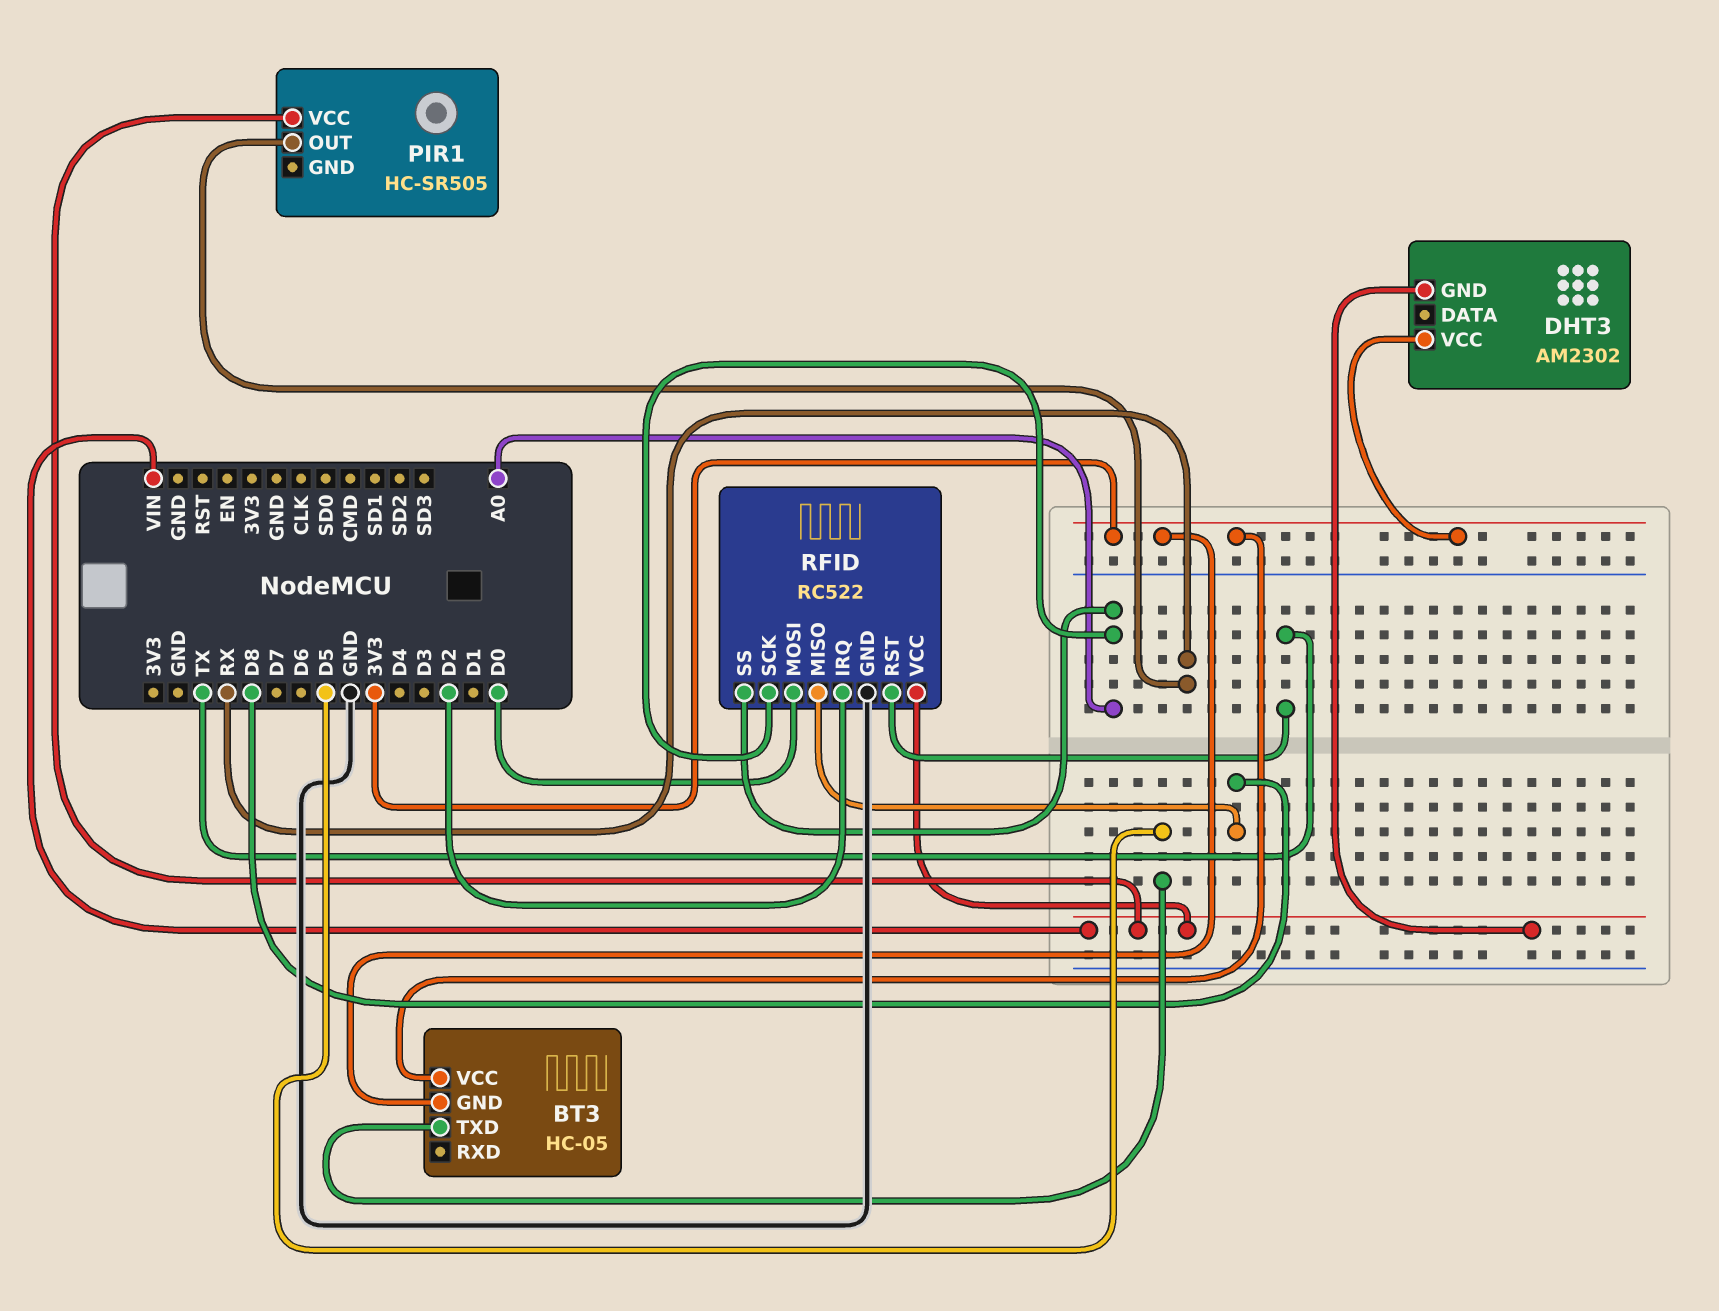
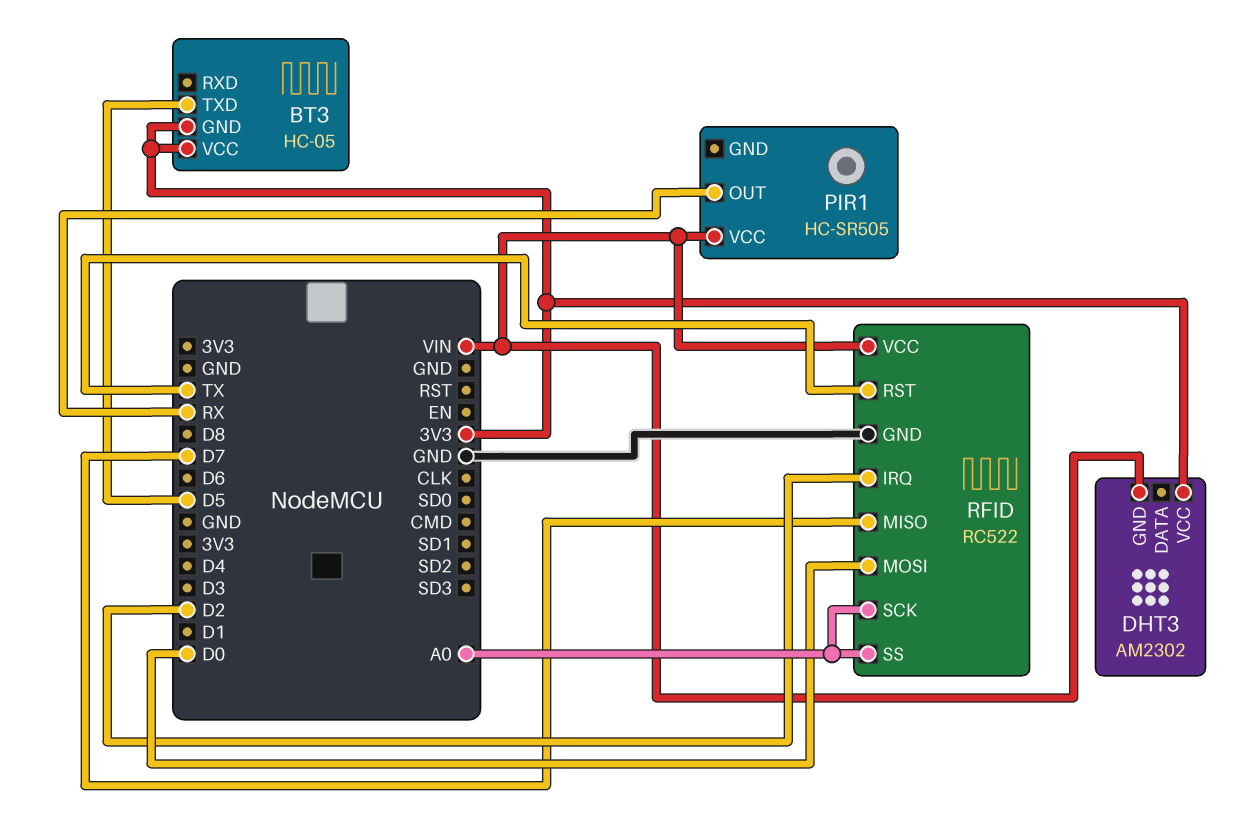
RFID pin MISO: D8 -> D7

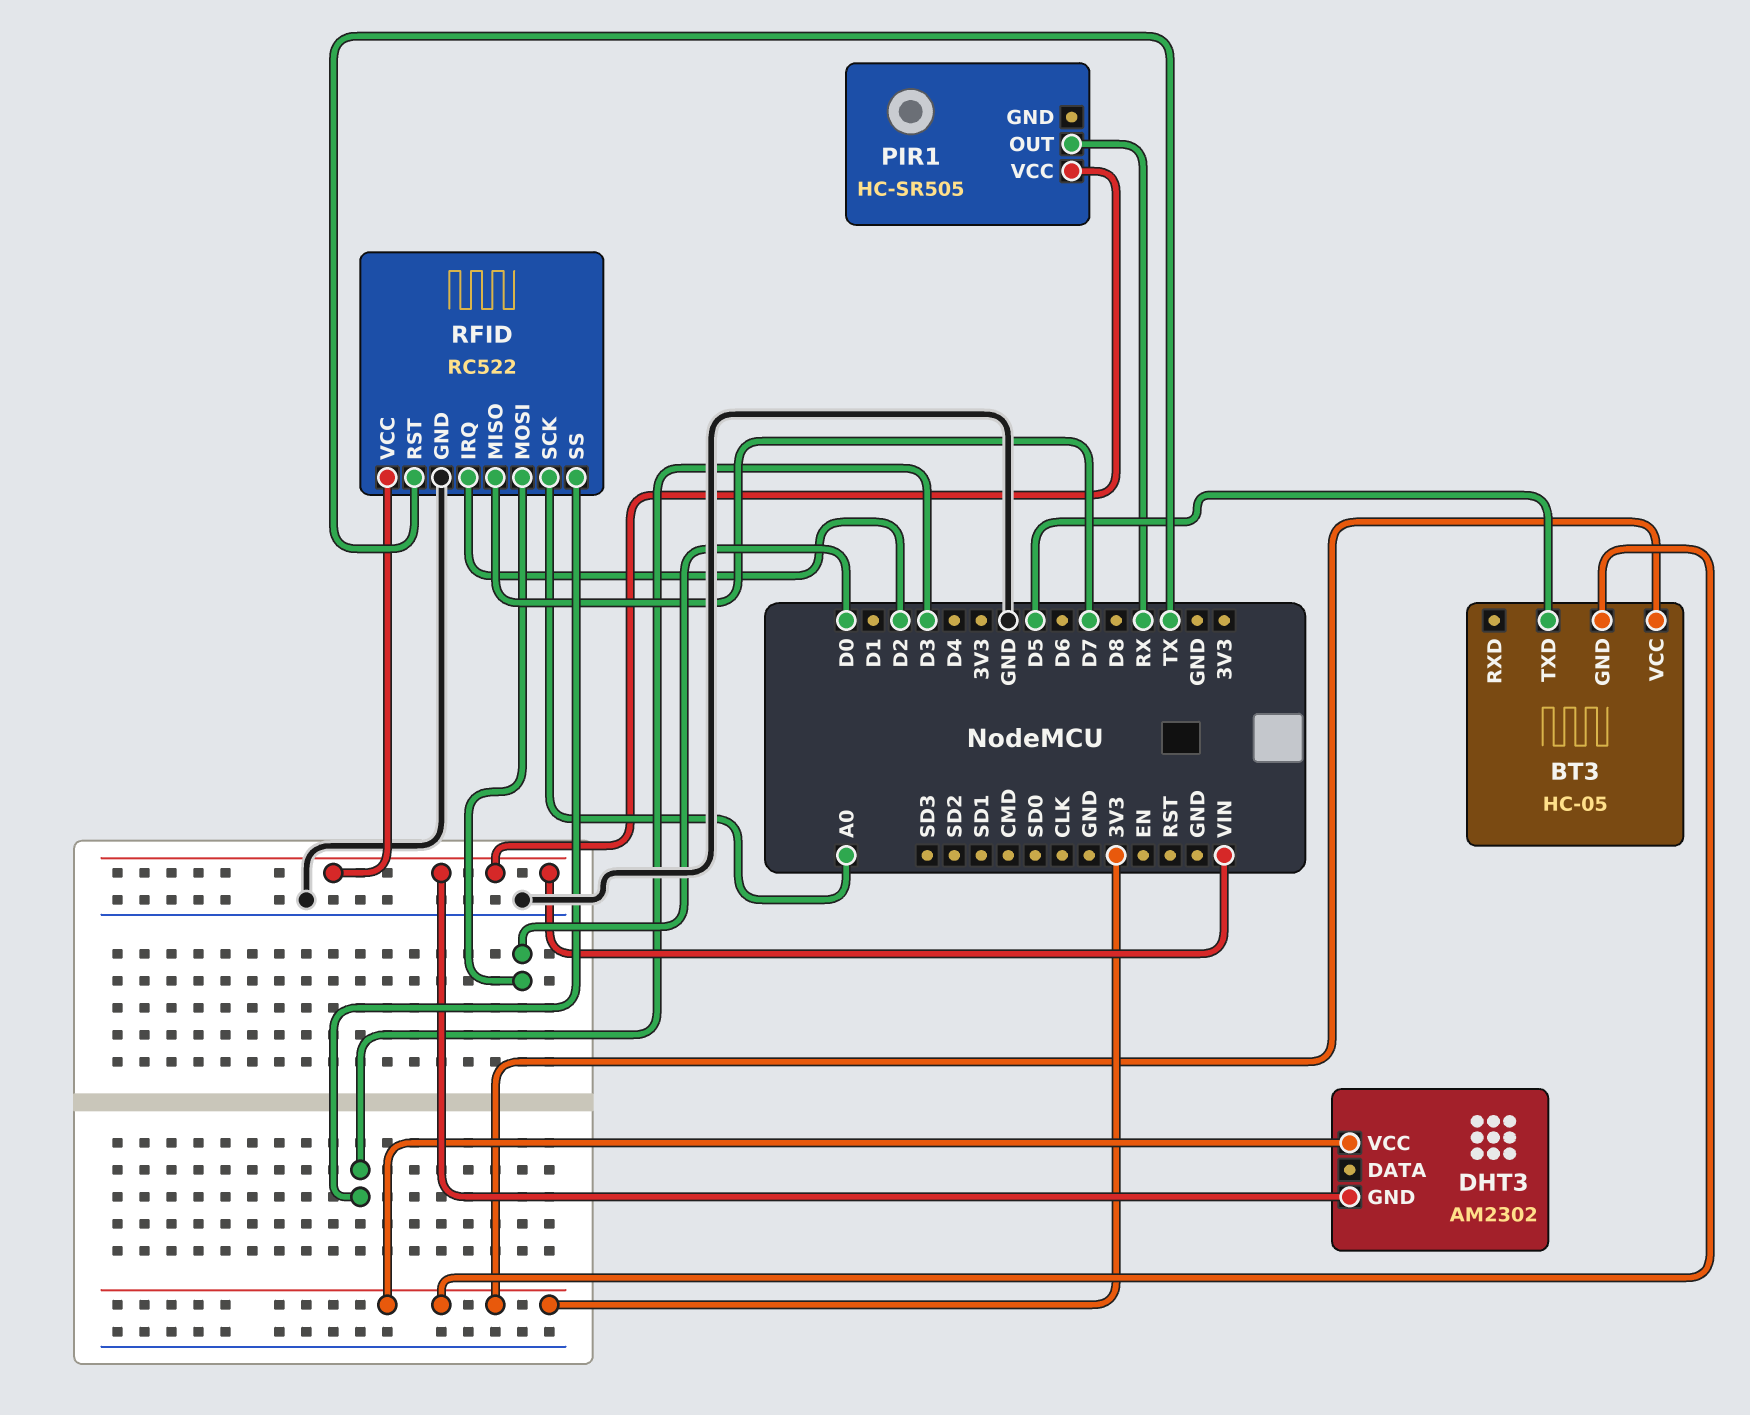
RFID pin SS: A0 -> D3

